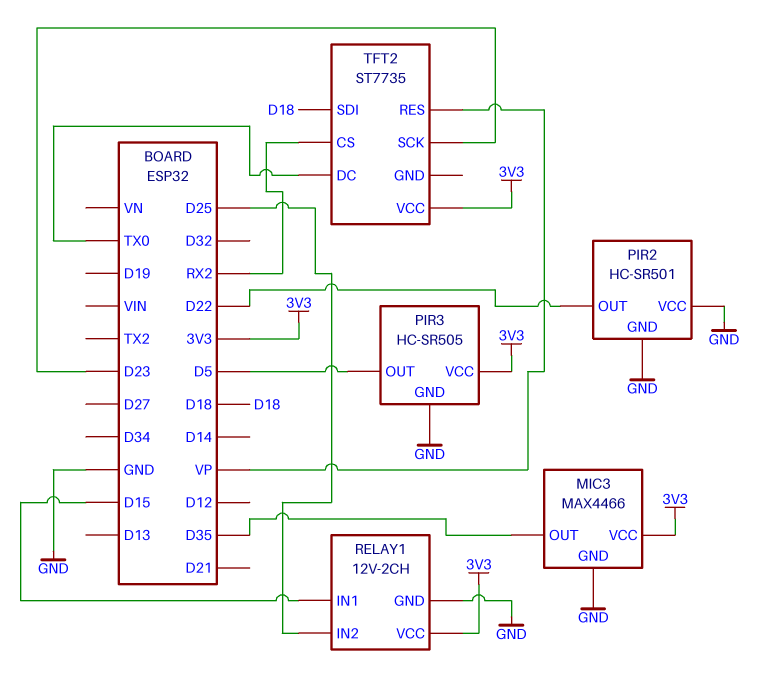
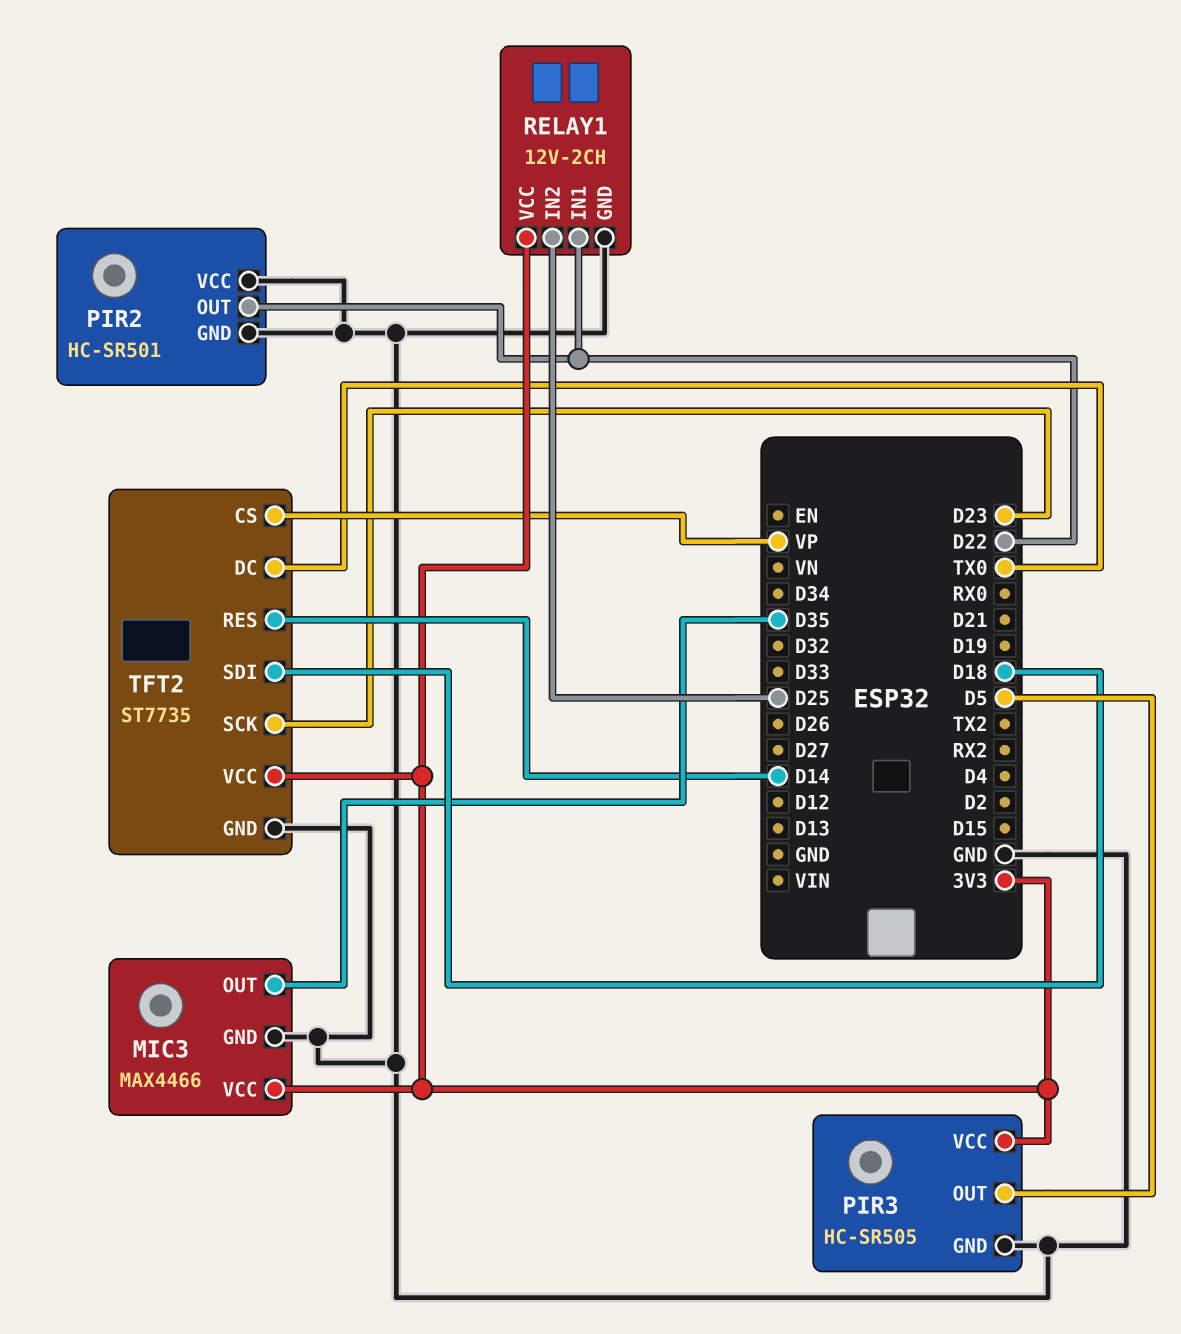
RELAY1 pin IN1: D15 -> D22
TFT2 pin CS: RX2 -> VP
TFT2 pin GND: none -> GND
TFT2 pin RES: VP -> D14

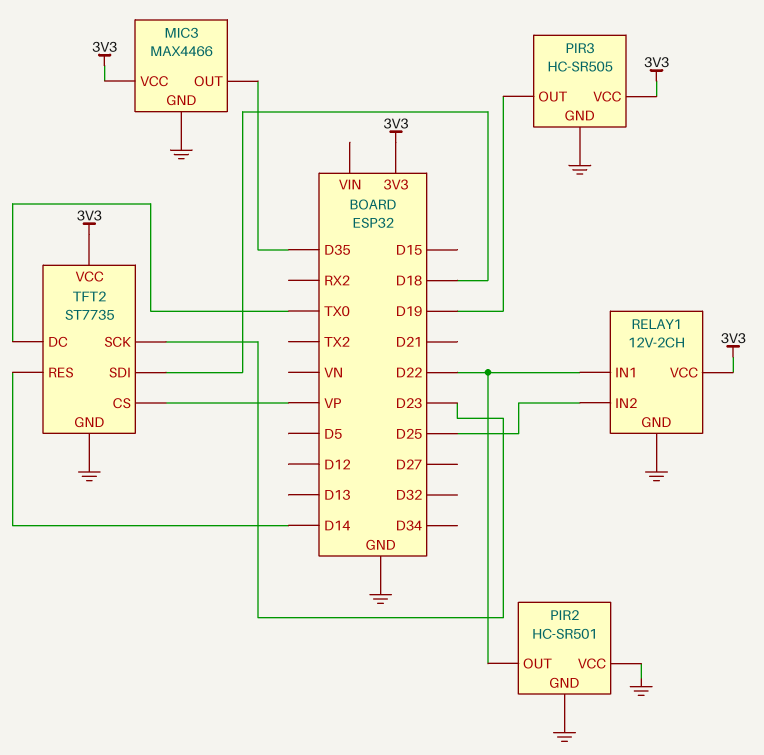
PIR3 pin OUT: D5 -> D19

